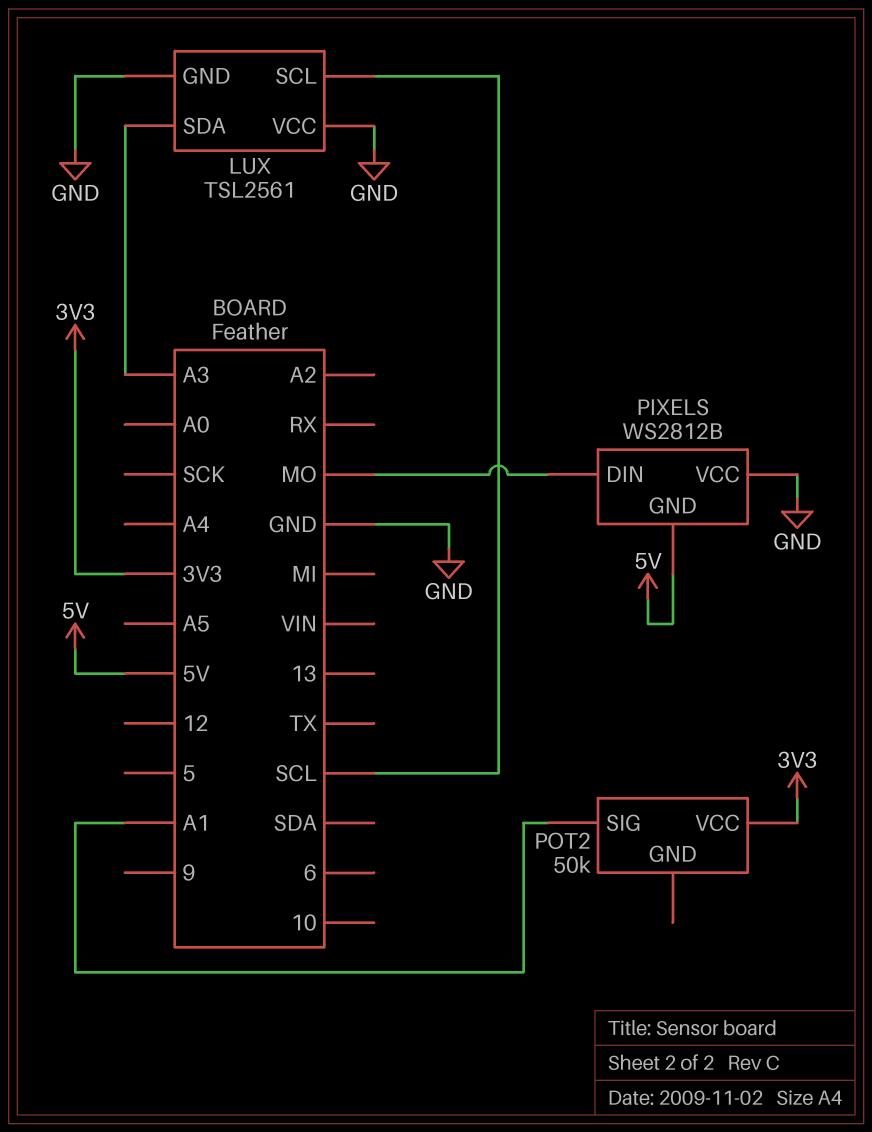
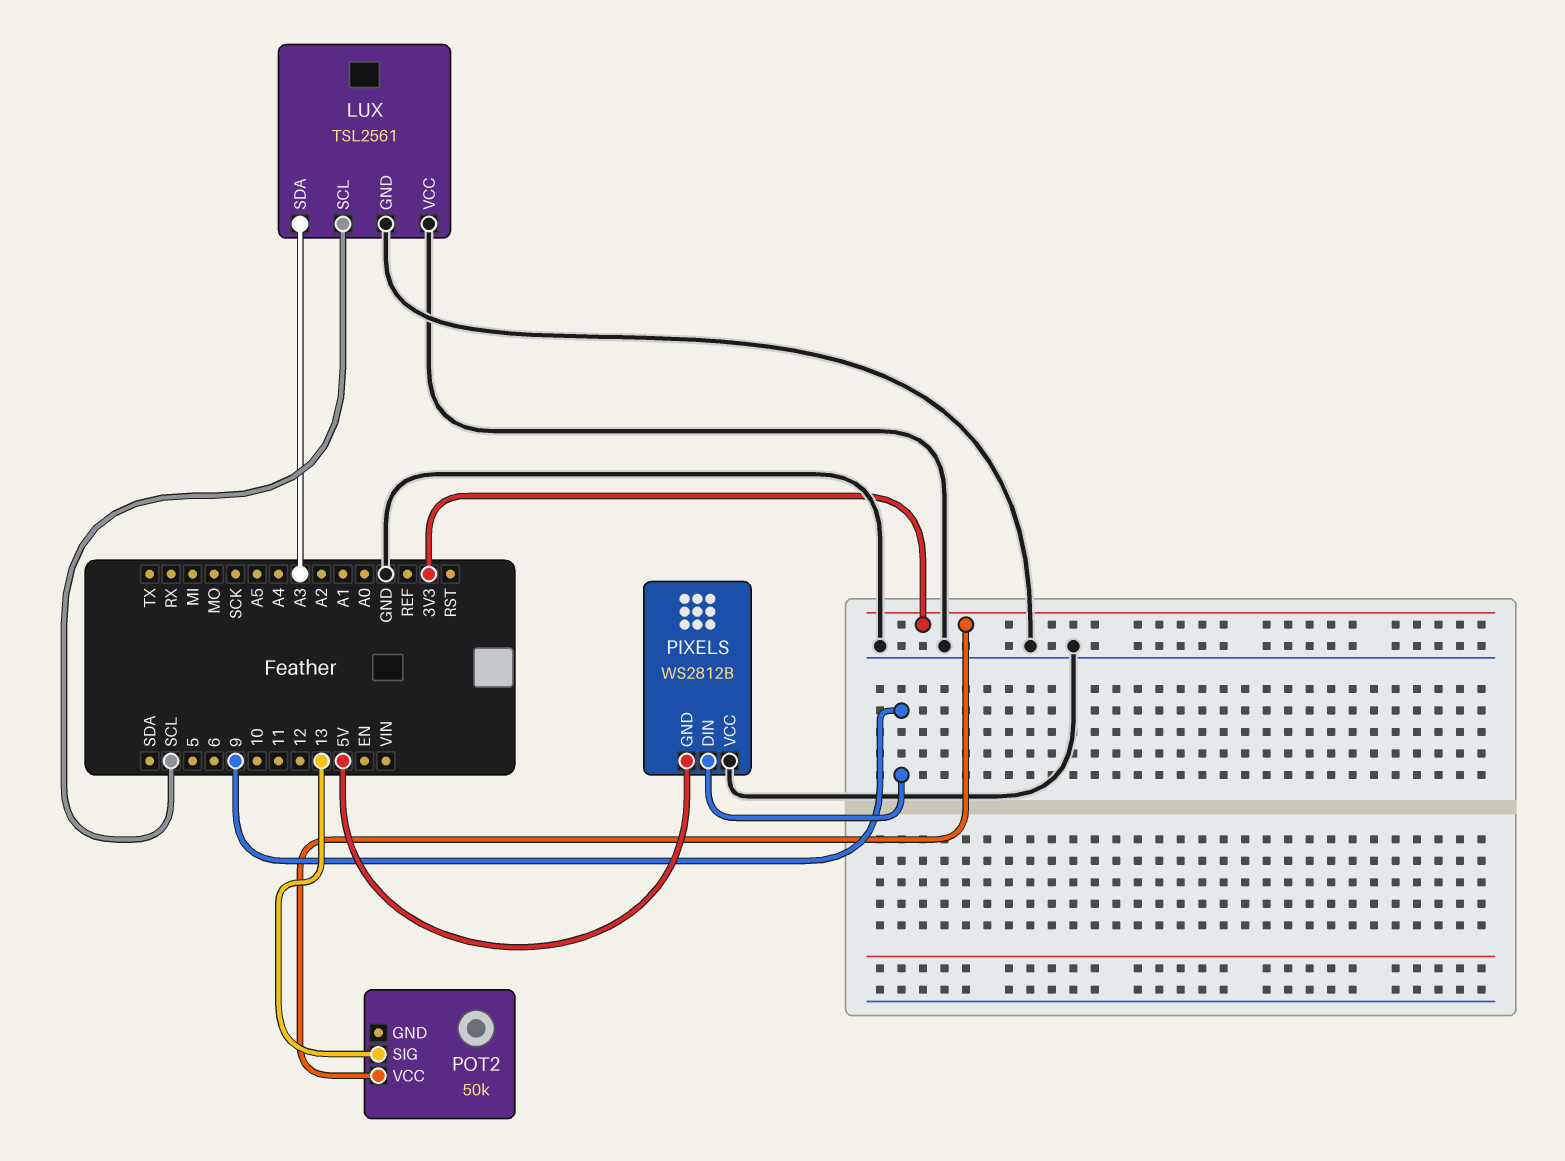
PIXELS pin DIN: MO -> 9
POT2 pin SIG: A1 -> 13

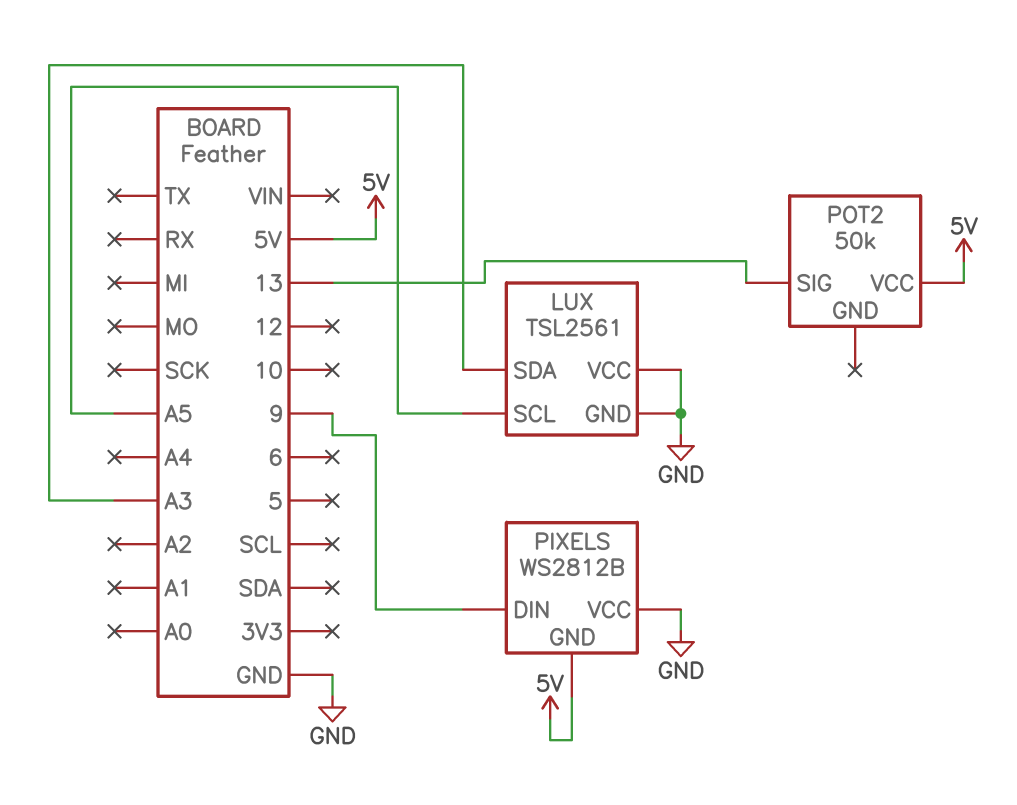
LUX pin SCL: SCL -> A5
POT2 pin VCC: 3V3 -> 5V

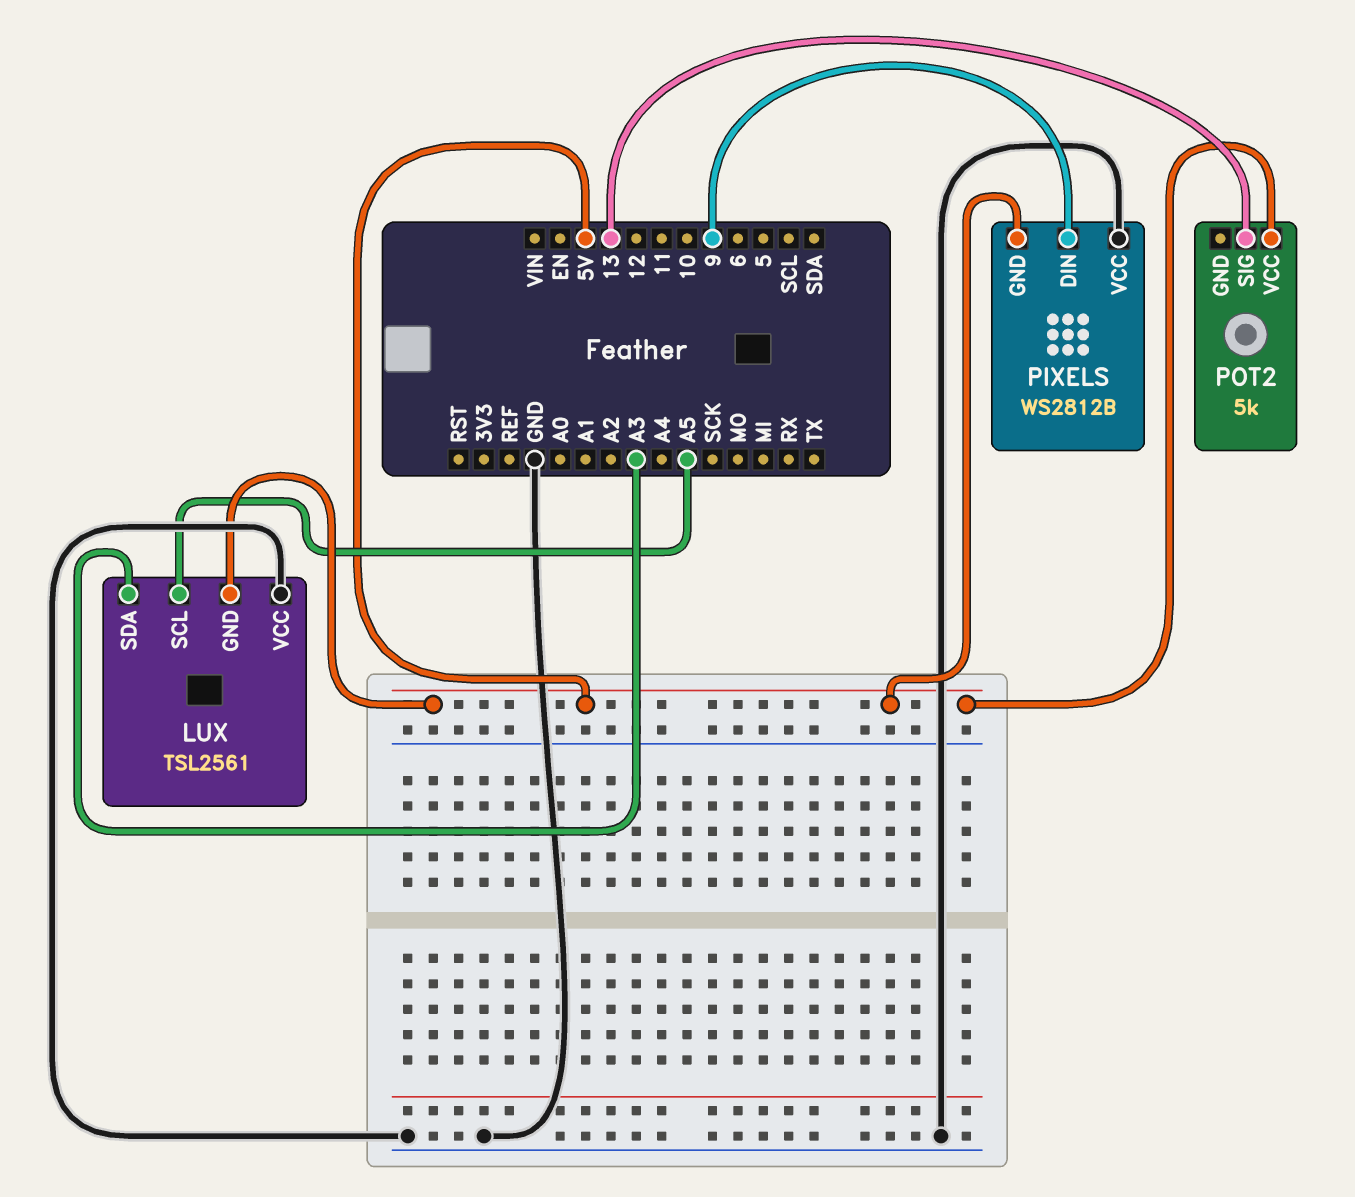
LUX pin GND: GND -> 5V
POT2: 50k -> 5k

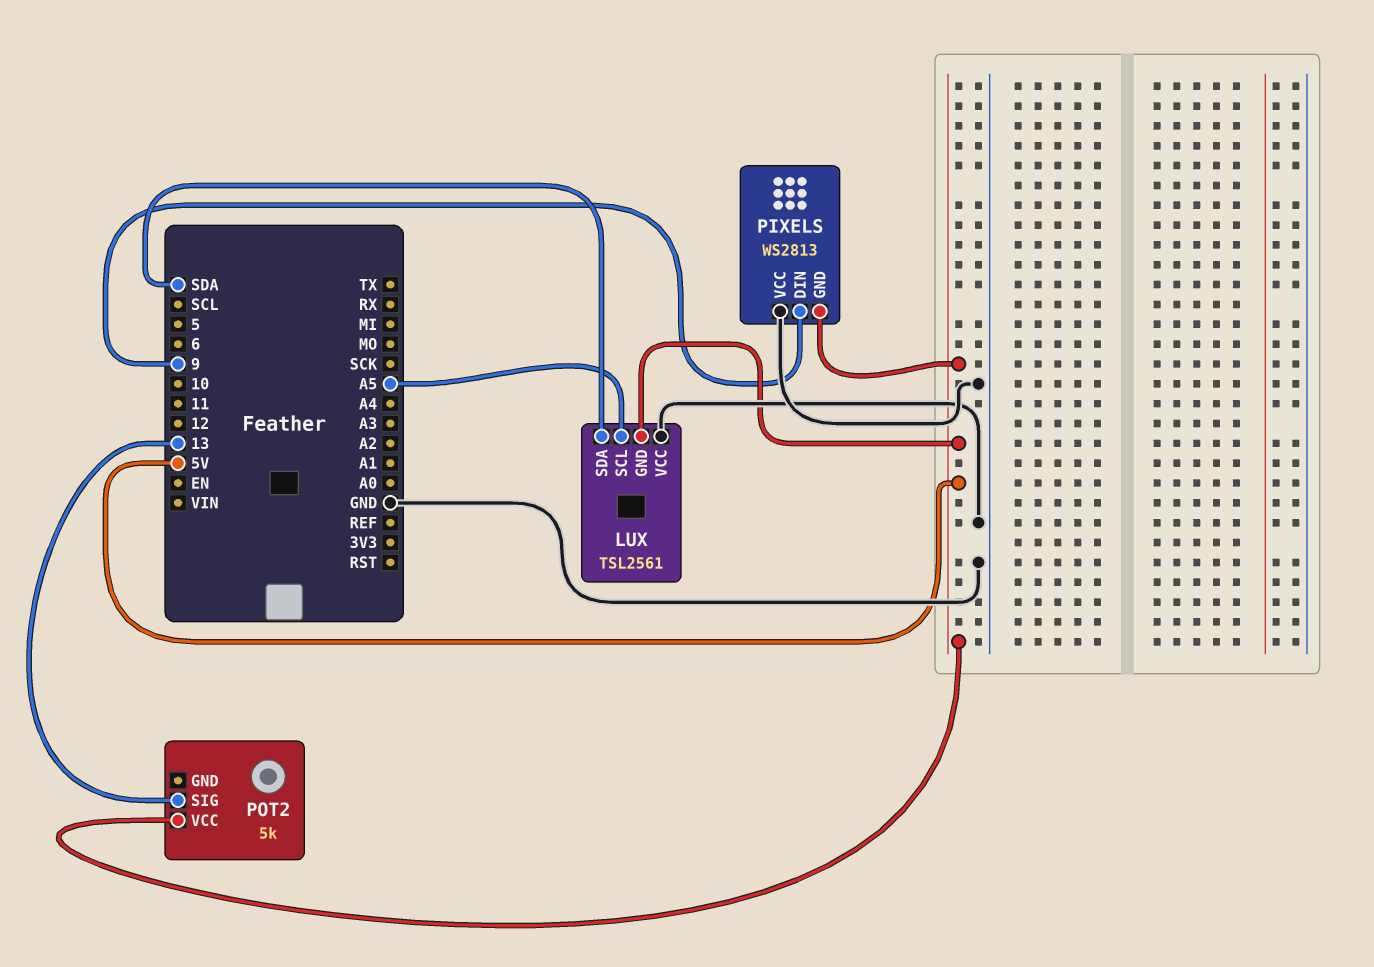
LUX pin SDA: A3 -> SDA
PIXELS: WS2812B -> WS2813

